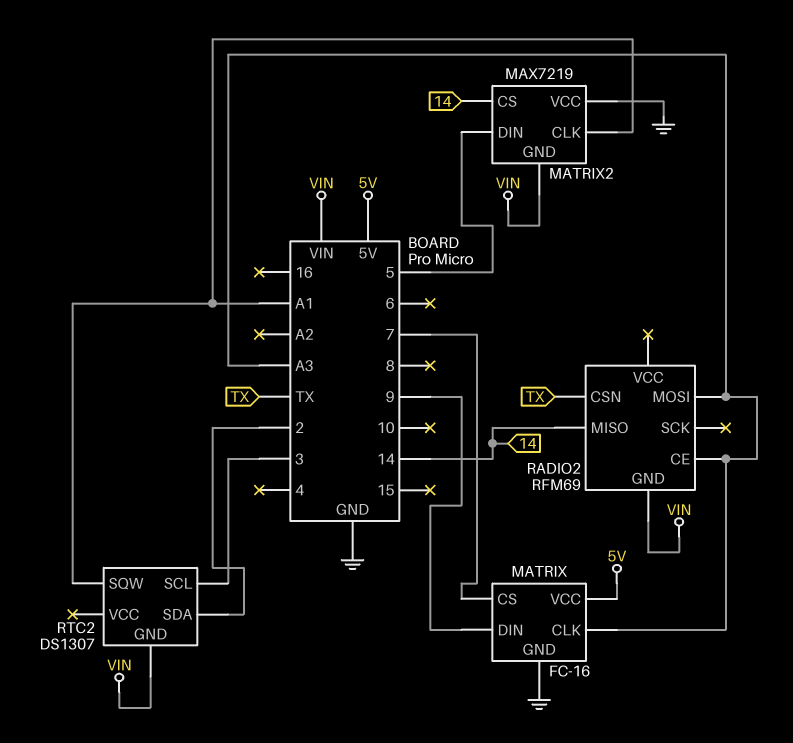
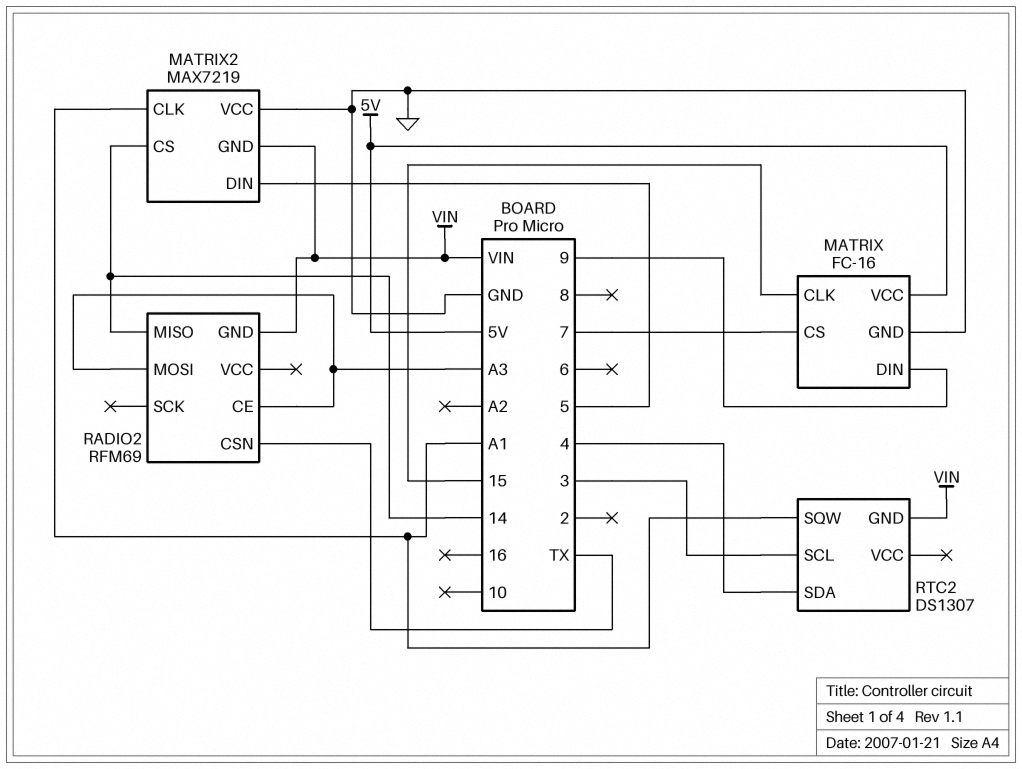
MATRIX pin CLK: A3 -> 15
RTC2 pin SDA: 2 -> 4

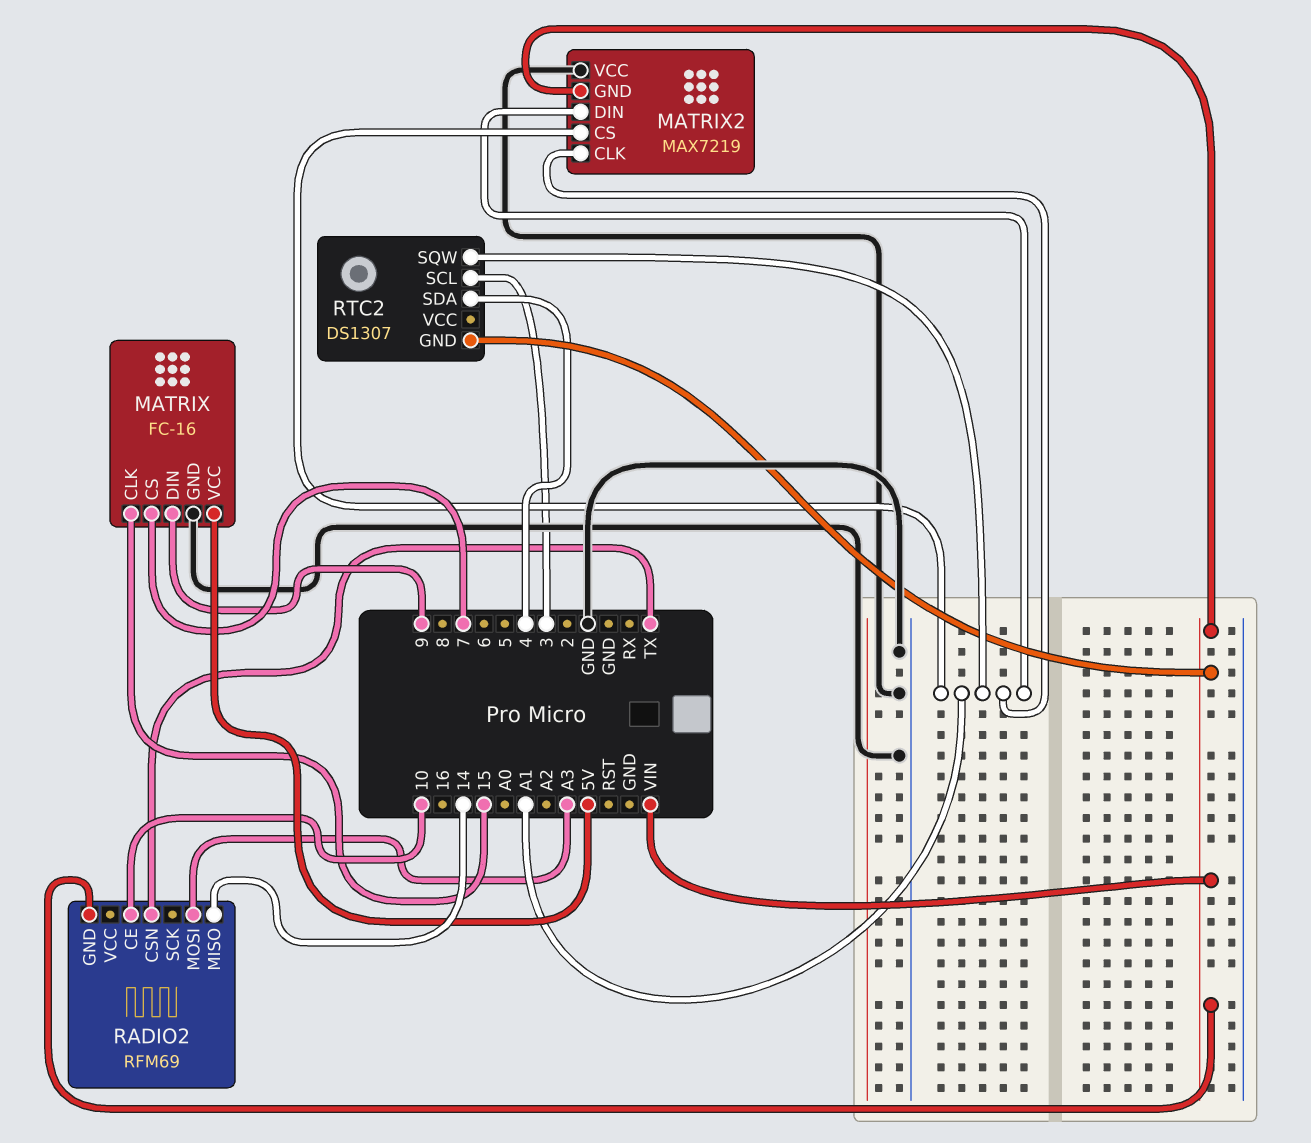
MATRIX2 pin CS: 14 -> A1
MATRIX2 pin DIN: 5 -> A1
RADIO2 pin CE: A3 -> 10

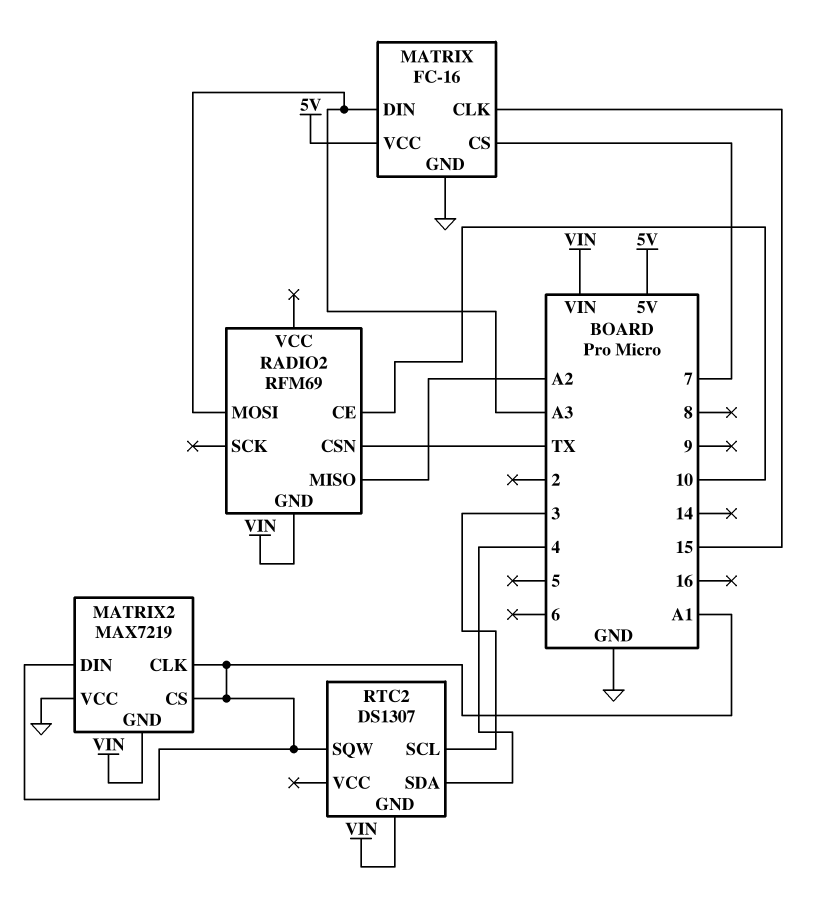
MATRIX pin DIN: 9 -> A3
RADIO2 pin MISO: 14 -> A2

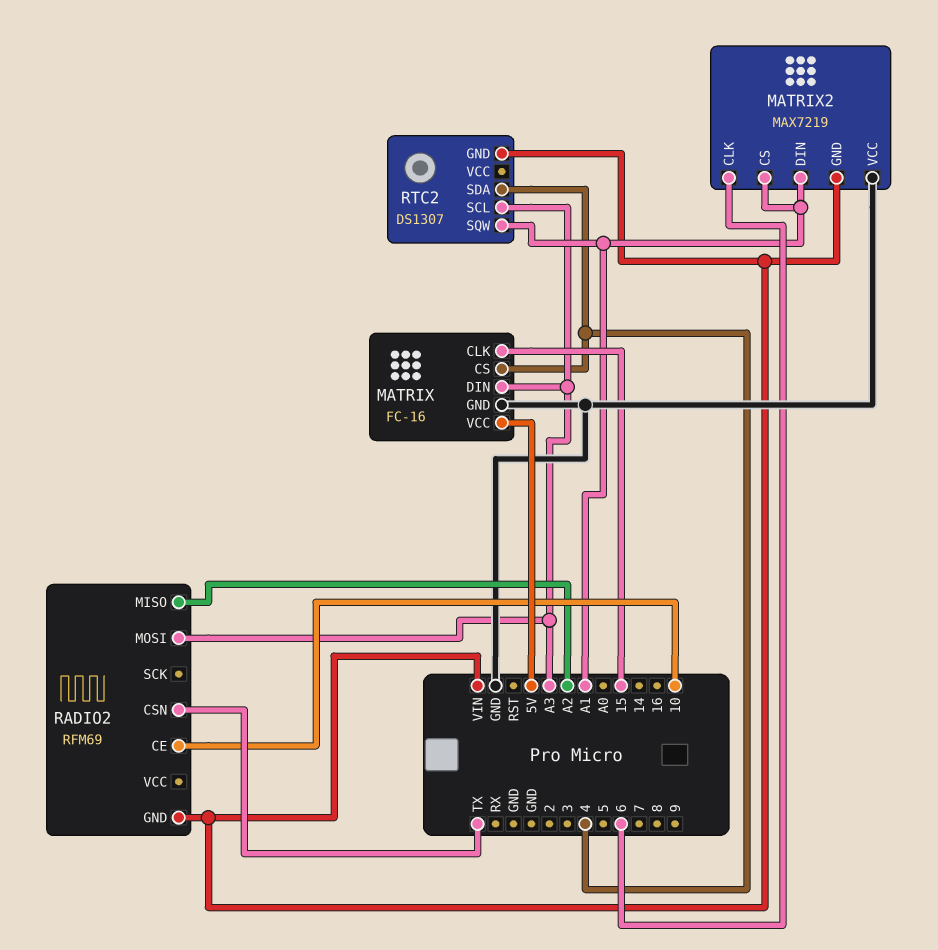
MATRIX pin CS: 7 -> 4
MATRIX2 pin CLK: A1 -> 6
RTC2 pin SCL: 3 -> A3

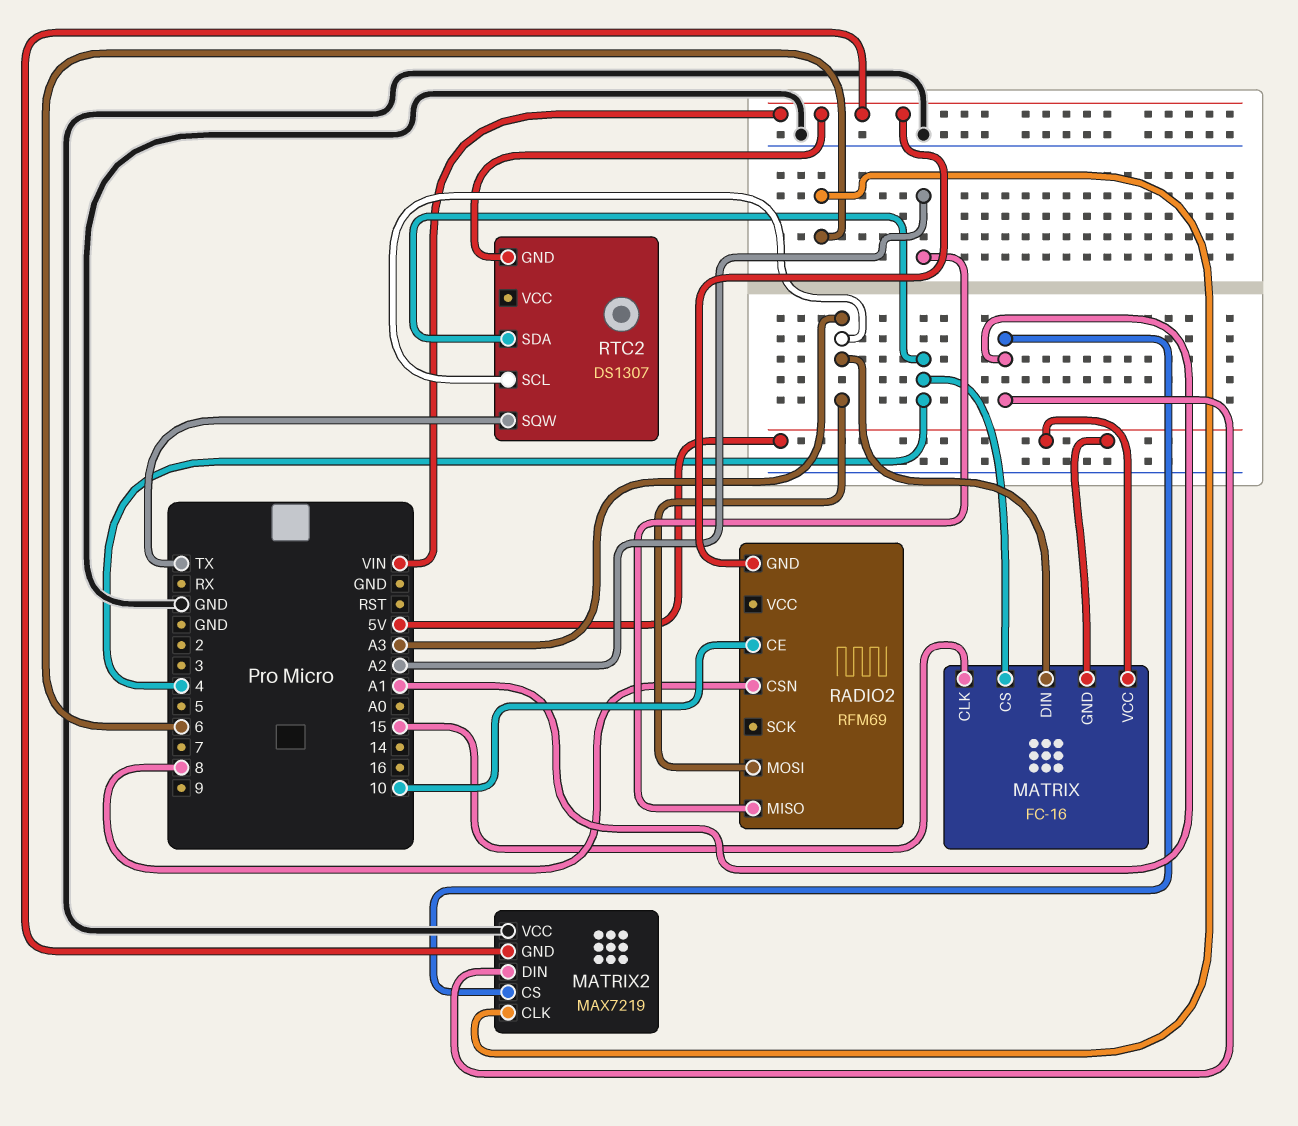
MATRIX pin GND: GND -> 5V
RADIO2 pin CSN: TX -> 8
RTC2 pin SQW: A1 -> TX

